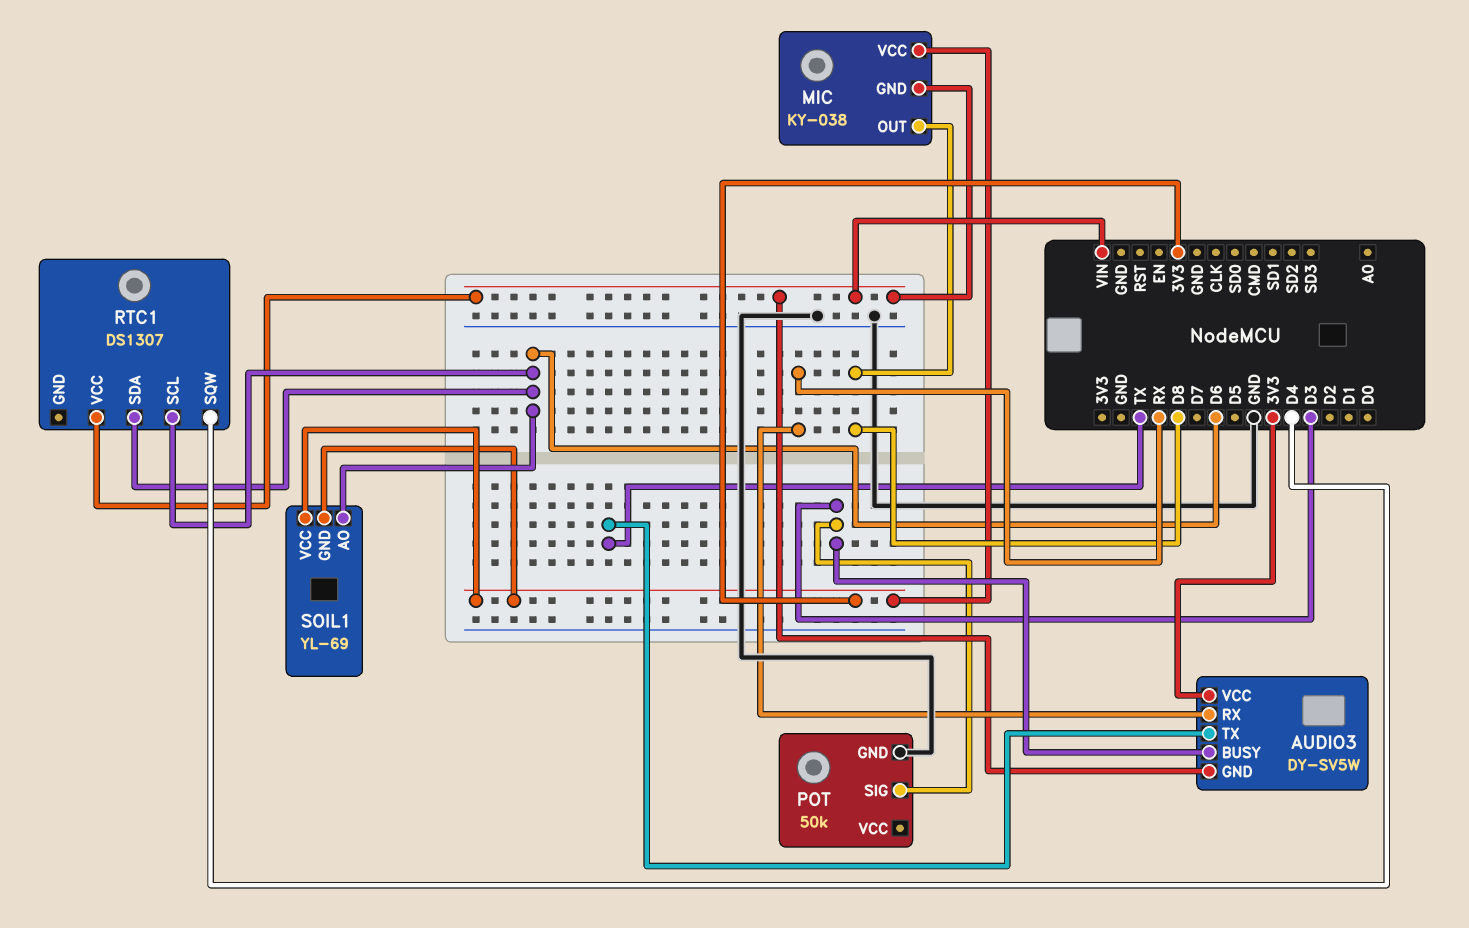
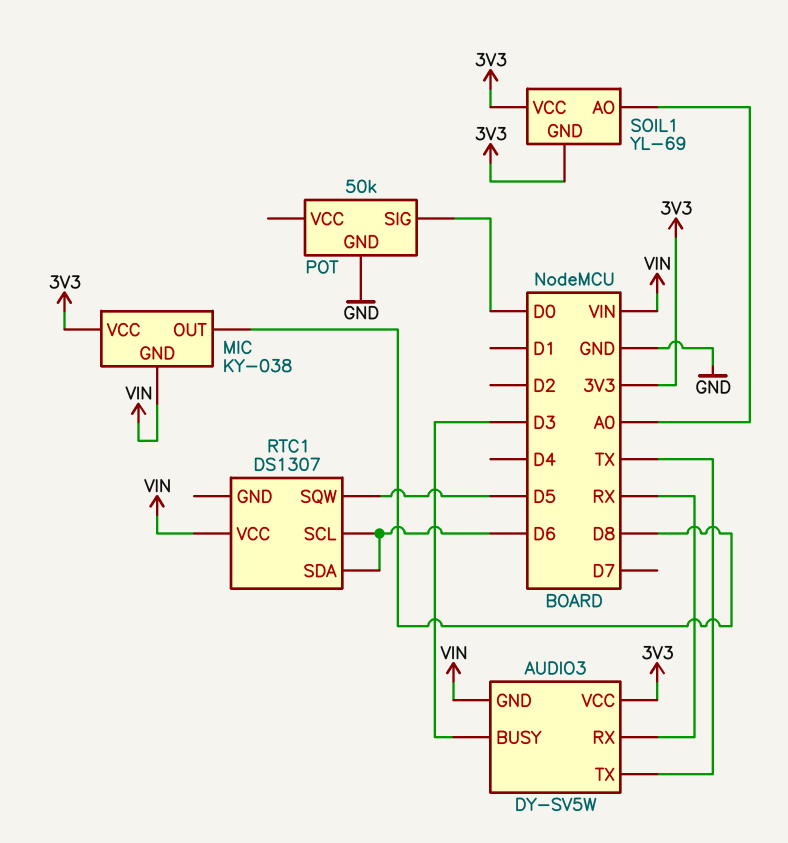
POT pin SIG: D3 -> D0
RTC1 pin SQW: D4 -> D5
SOIL1 pin AO: D6 -> A0

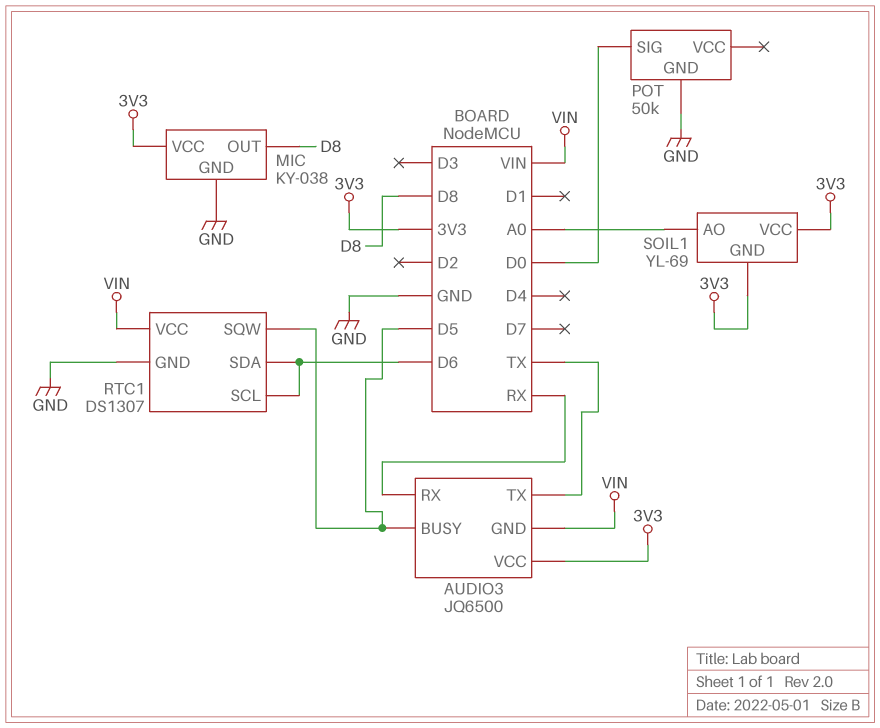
AUDIO3: DY-SV5W -> JQ6500
AUDIO3 pin BUSY: D3 -> D5
MIC pin GND: VIN -> GND
RTC1 pin GND: none -> GND

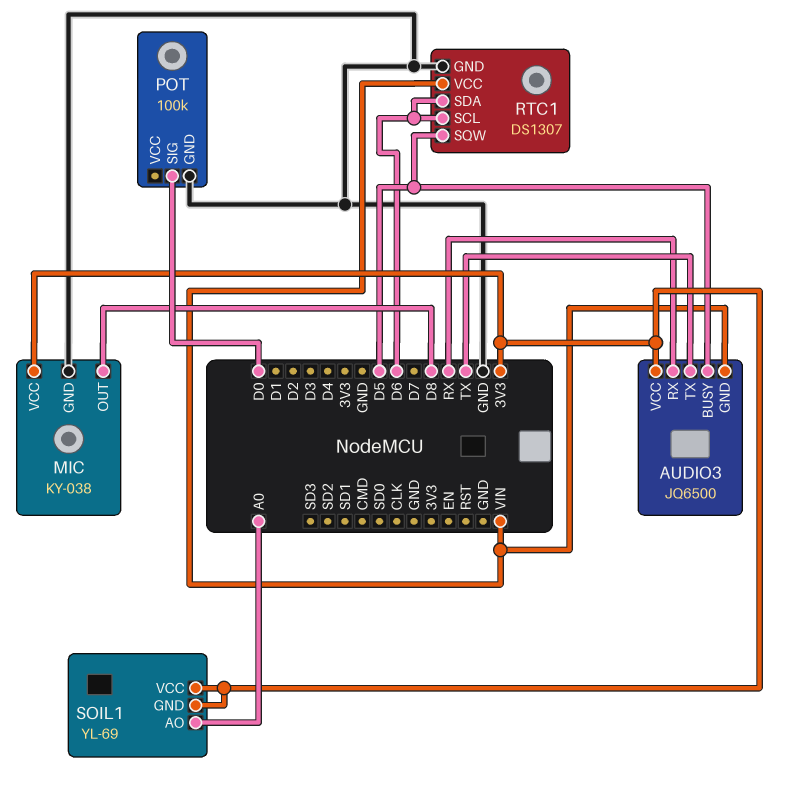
POT: 50k -> 100k

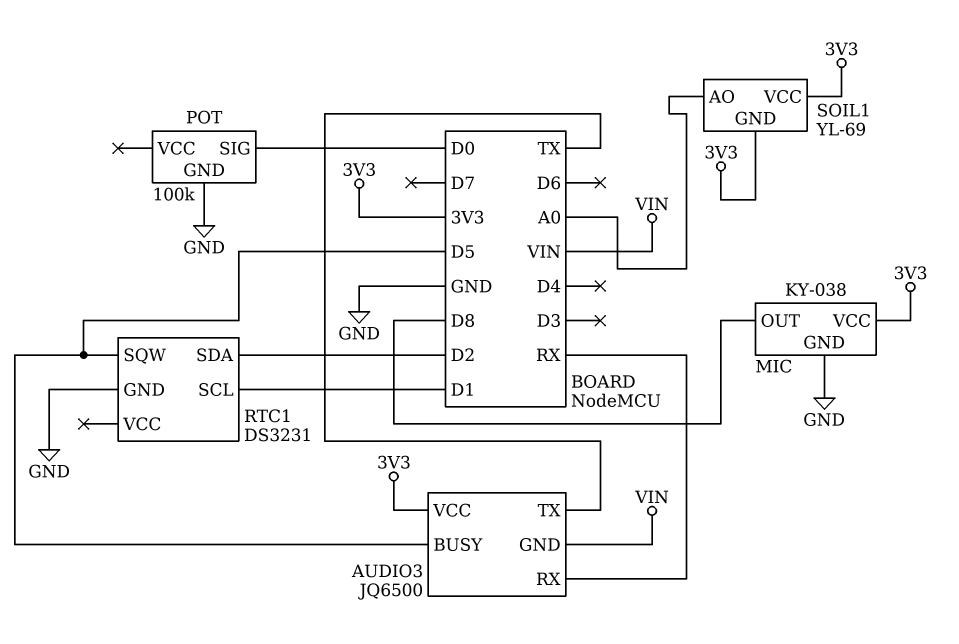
RTC1: DS1307 -> DS3231
RTC1 pin SCL: D6 -> D1
RTC1 pin SDA: D6 -> D2
RTC1 pin VCC: VIN -> none

